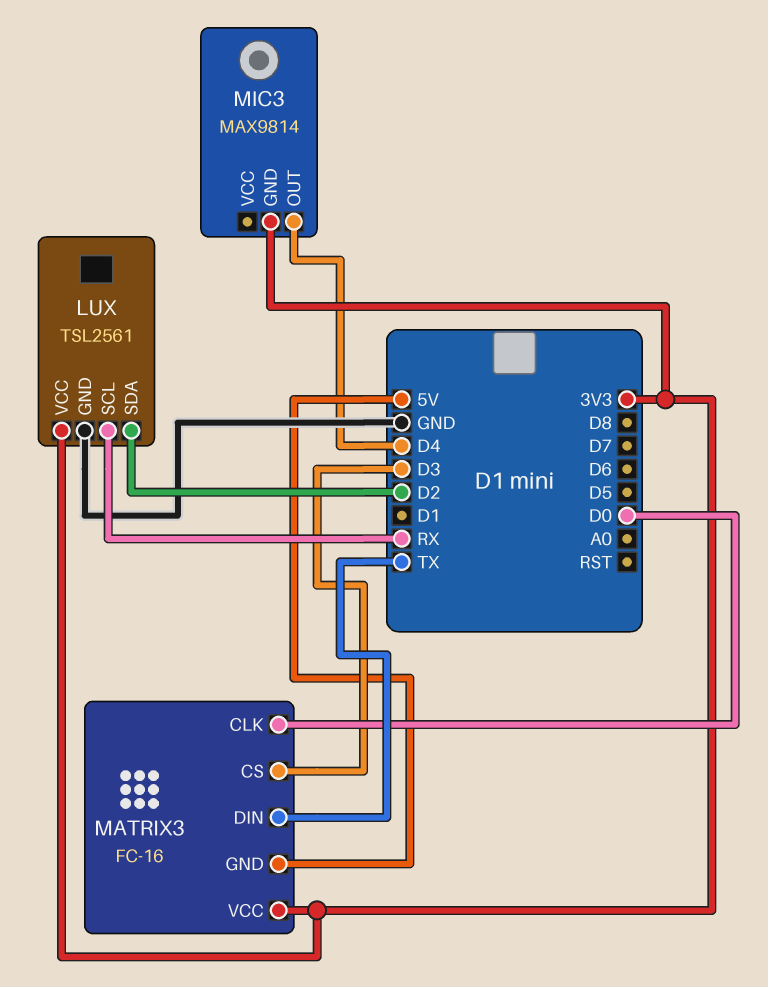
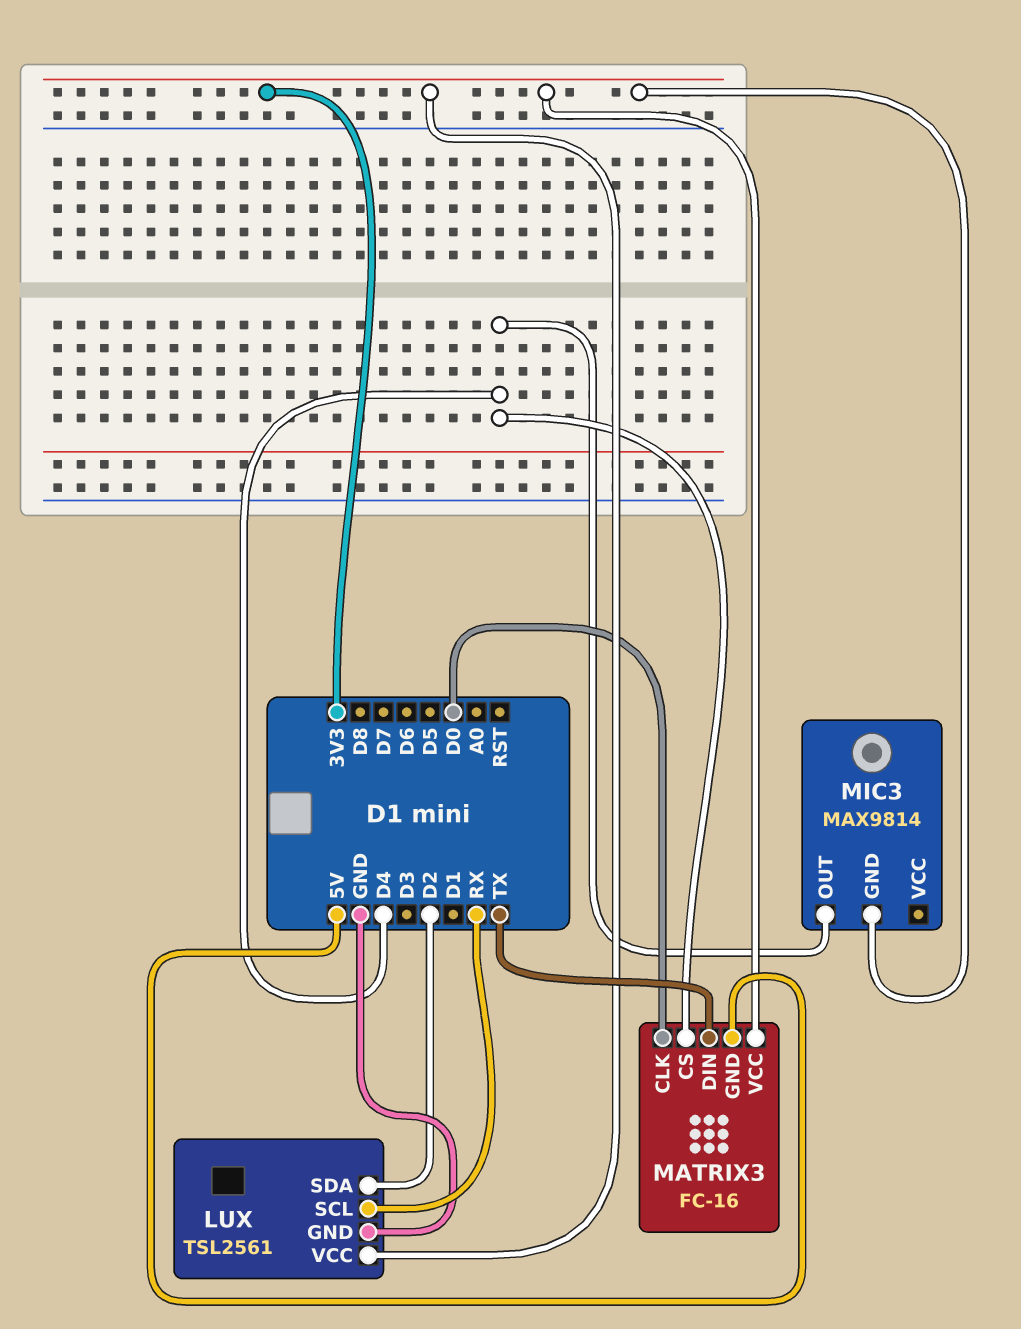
MATRIX3 pin CS: D3 -> D4

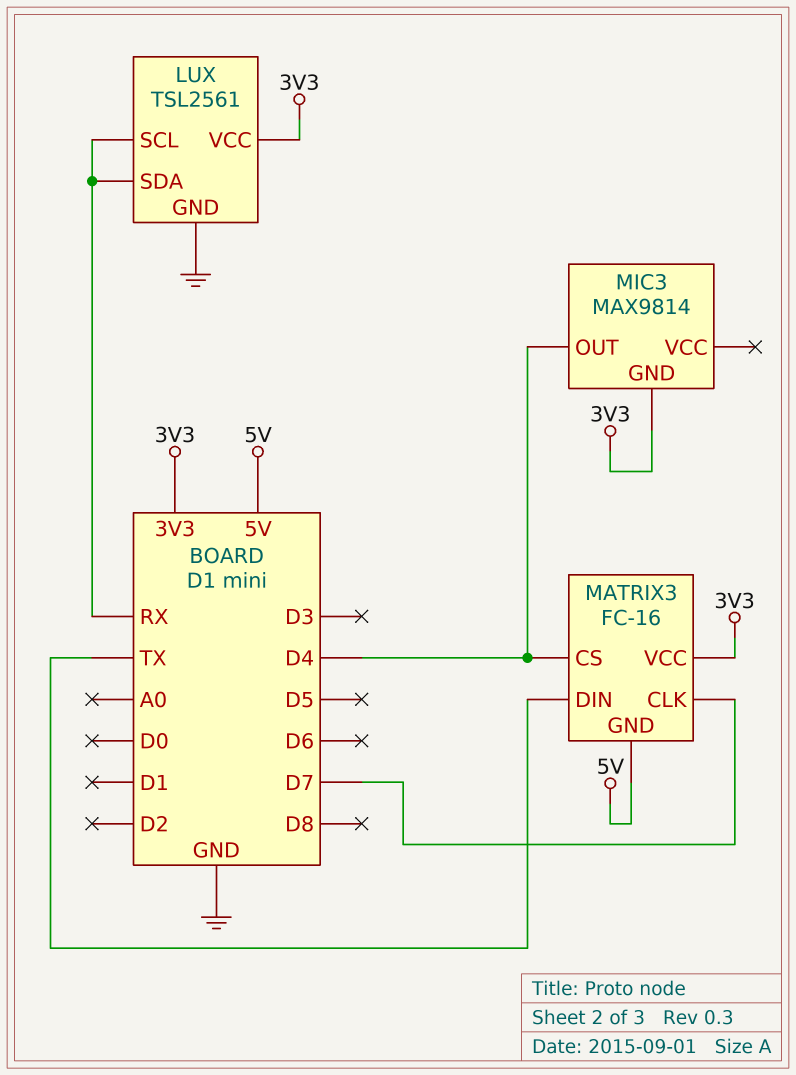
LUX pin SDA: D2 -> RX
MATRIX3 pin CLK: D0 -> D7

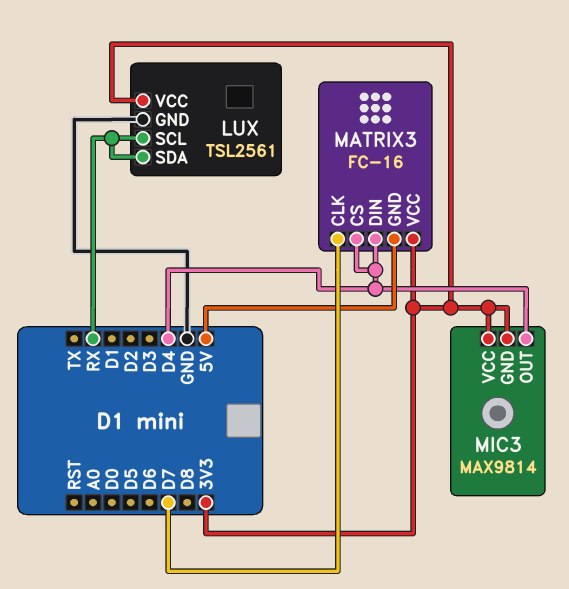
MATRIX3 pin DIN: TX -> D4
MIC3 pin VCC: none -> 3V3

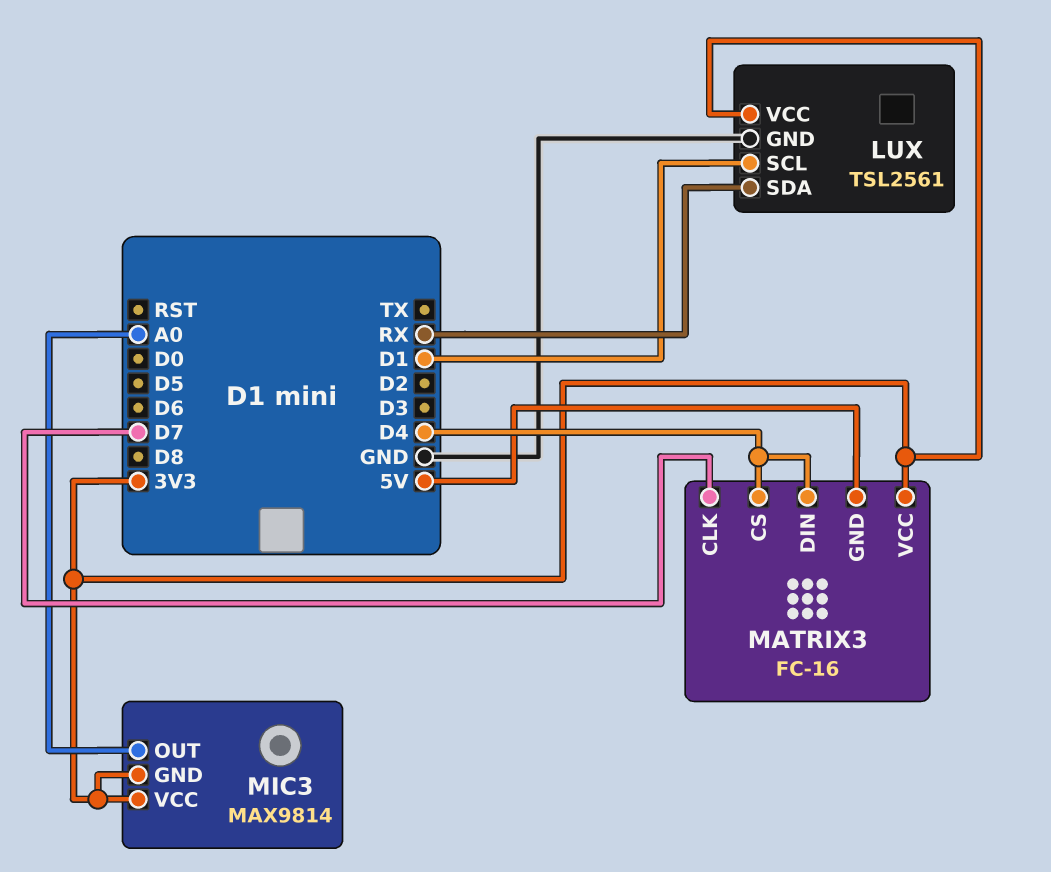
LUX pin SCL: RX -> D1
MIC3 pin OUT: D4 -> A0

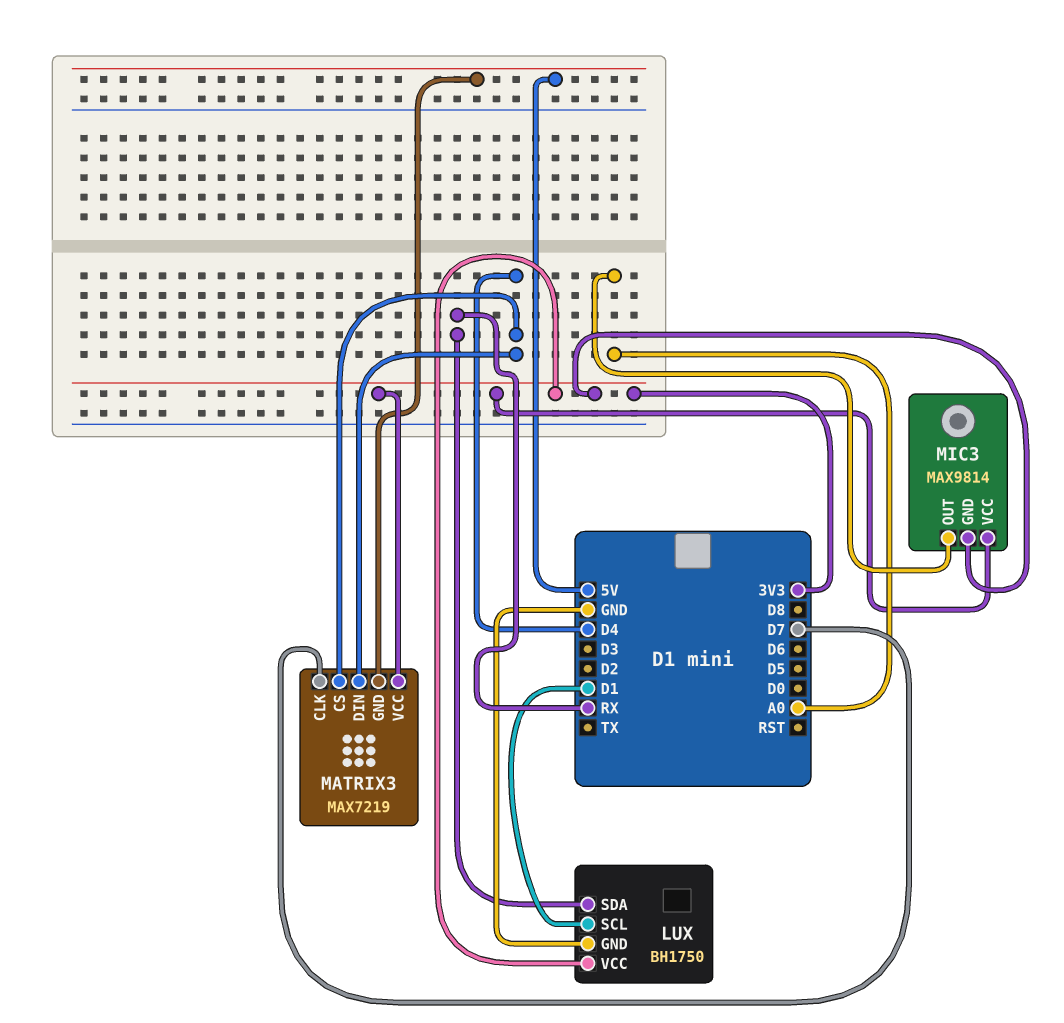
LUX: TSL2561 -> BH1750
MATRIX3: FC-16 -> MAX7219

